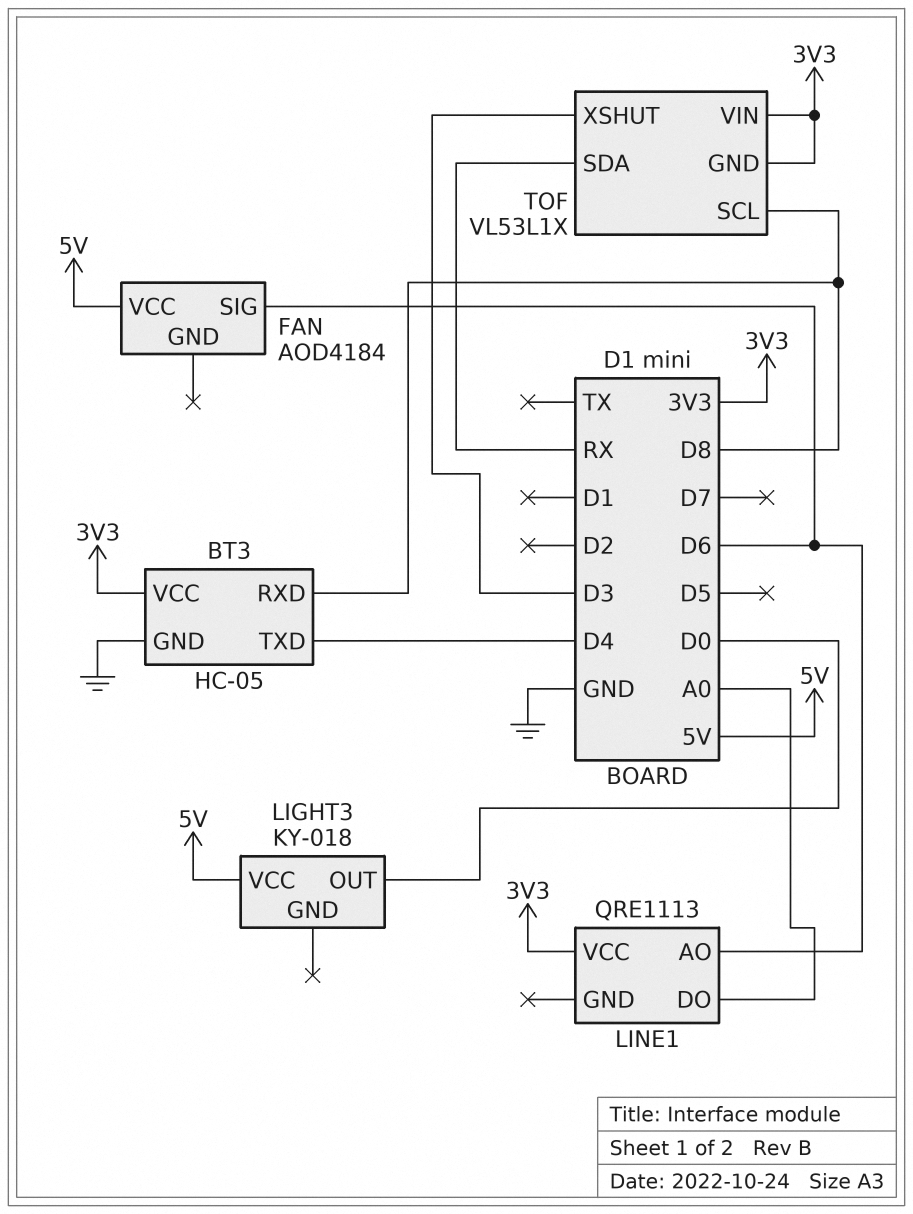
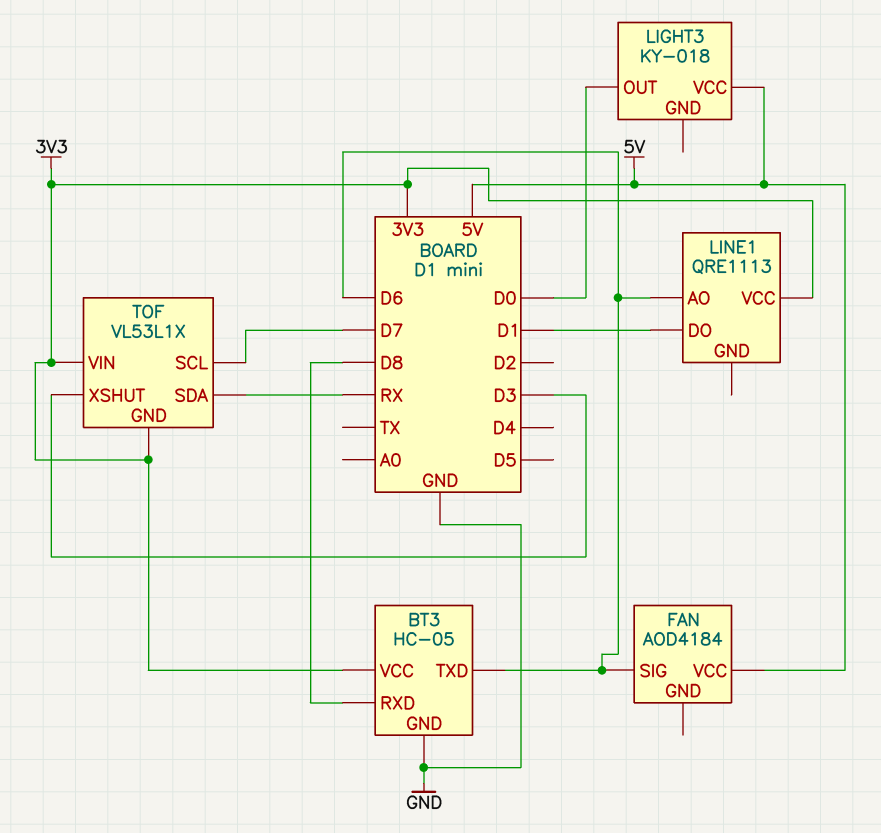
BT3 pin TXD: D4 -> D6
LINE1 pin DO: A0 -> D1
TOF pin SCL: D8 -> D7

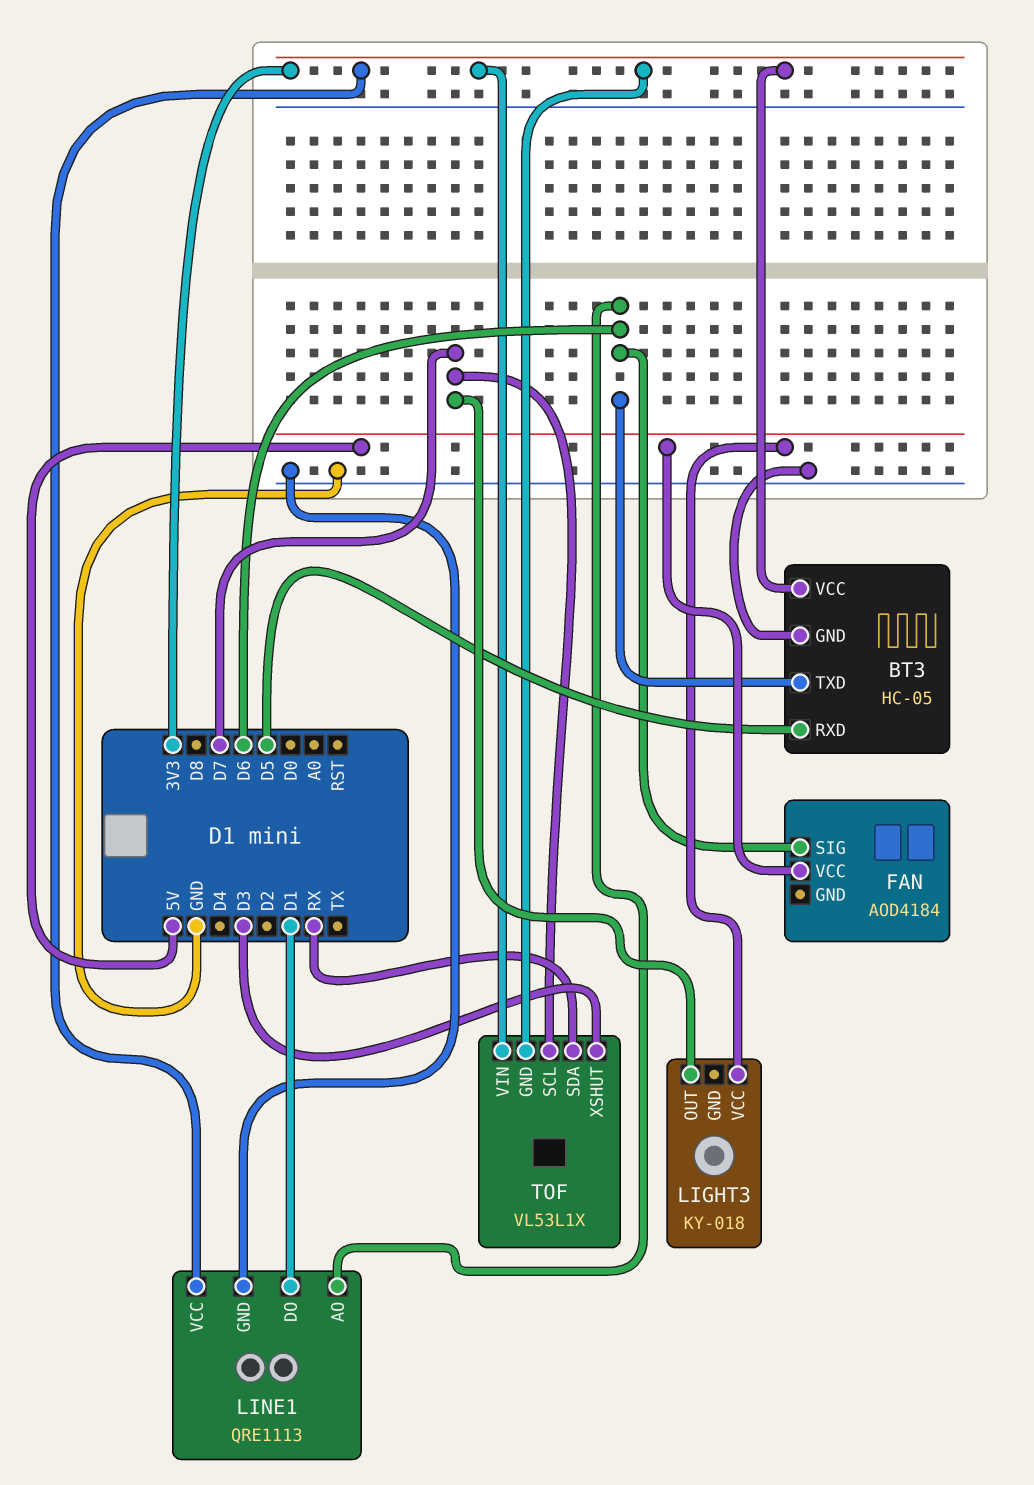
BT3 pin RXD: D8 -> D5
LIGHT3 pin OUT: D0 -> D7
LINE1 pin GND: none -> GND

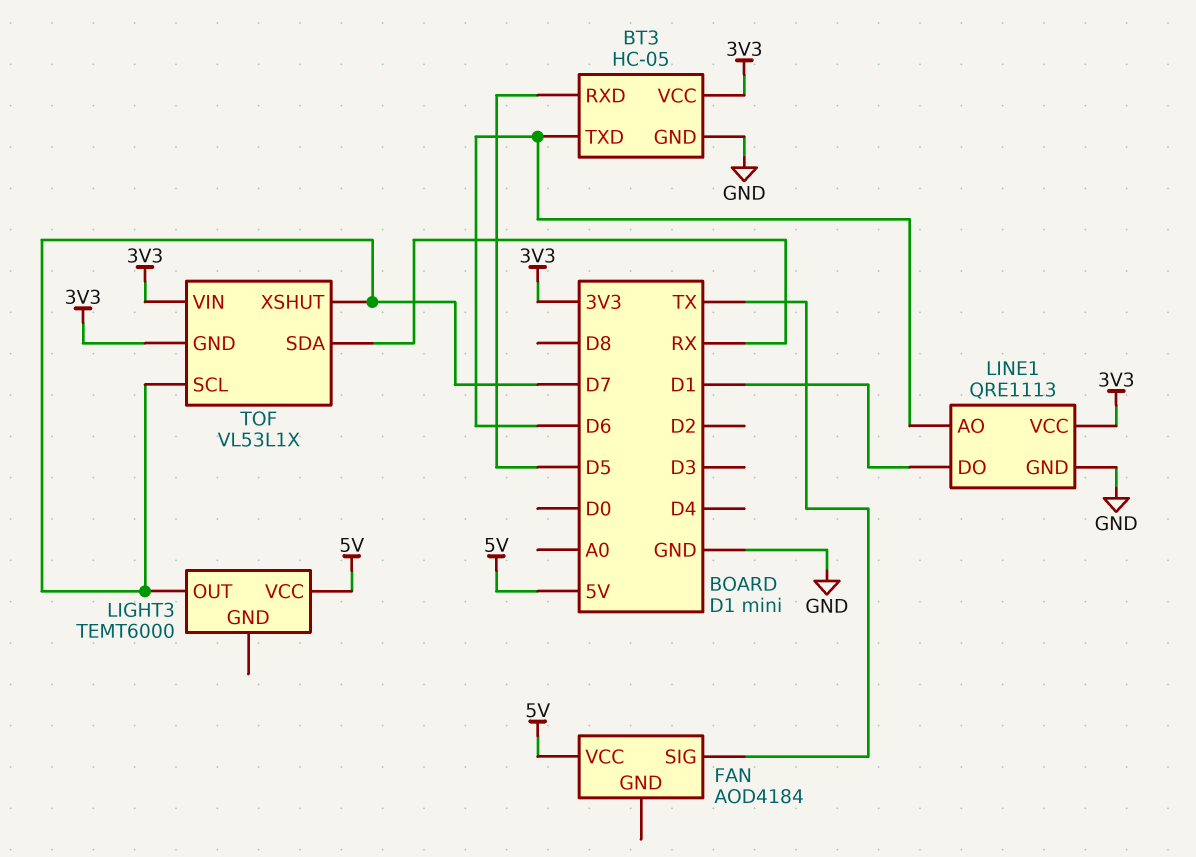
FAN pin SIG: D6 -> TX
LIGHT3: KY-018 -> TEMT6000
TOF pin XSHUT: D3 -> D7

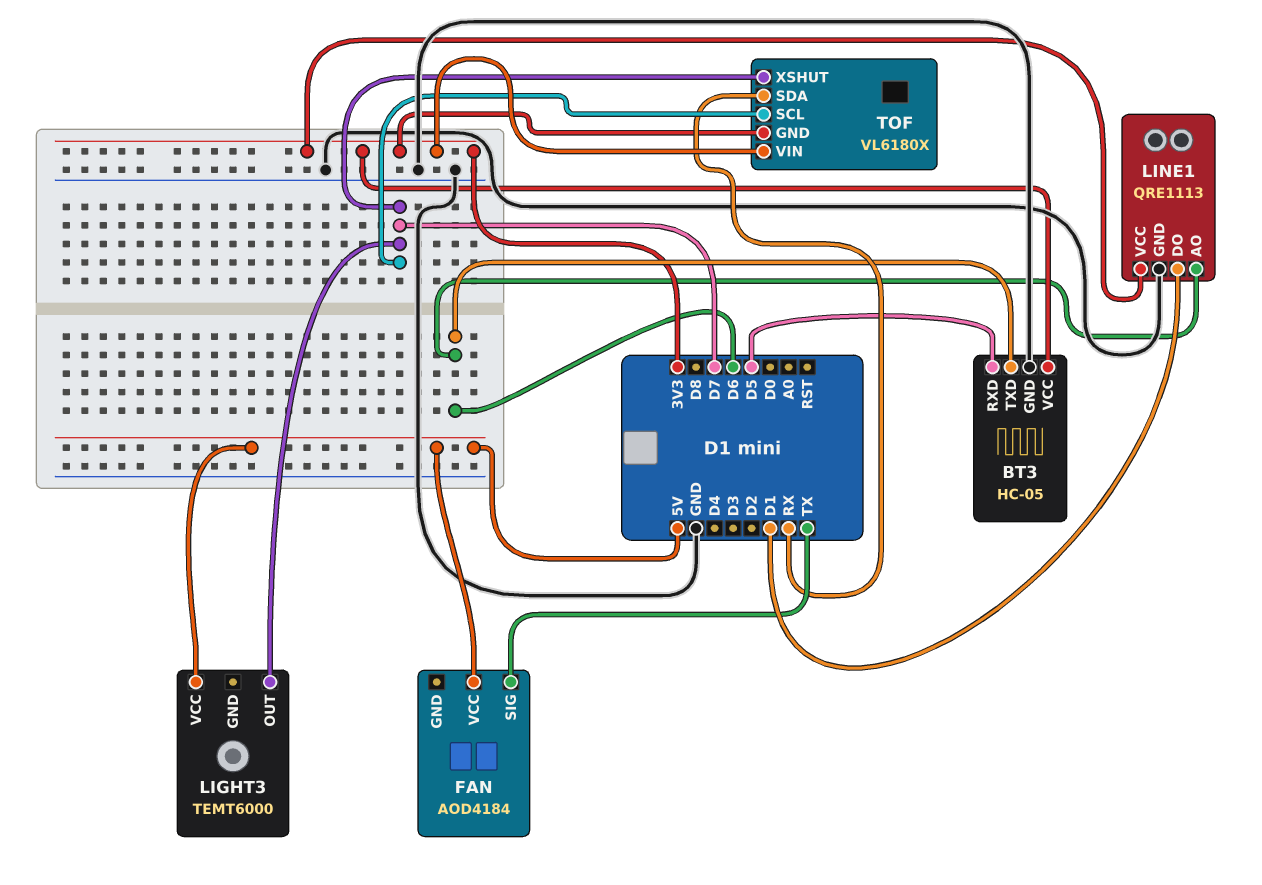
TOF: VL53L1X -> VL6180X

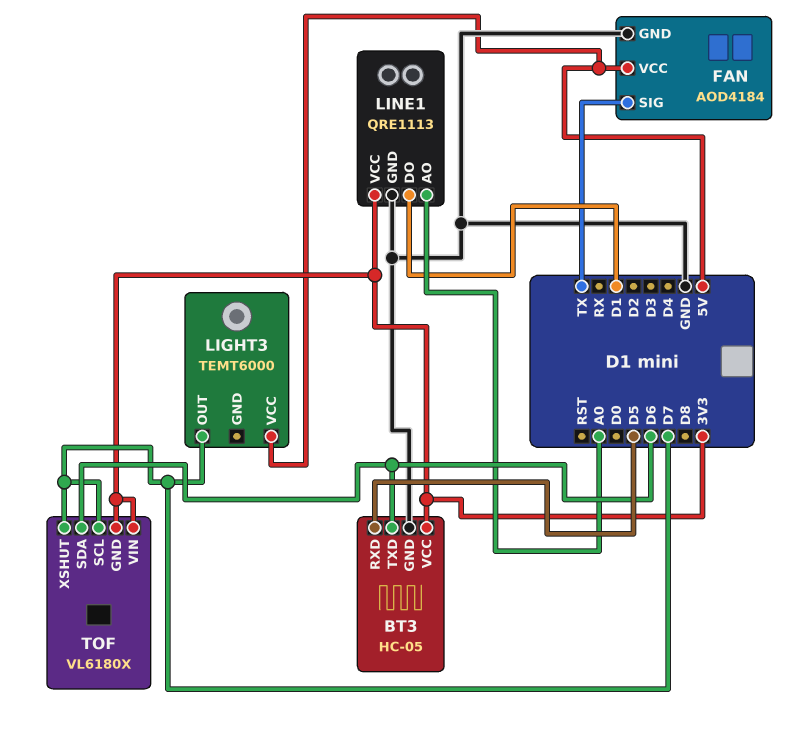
FAN pin GND: none -> GND
LINE1 pin AO: D6 -> A0
TOF pin SDA: RX -> D6

